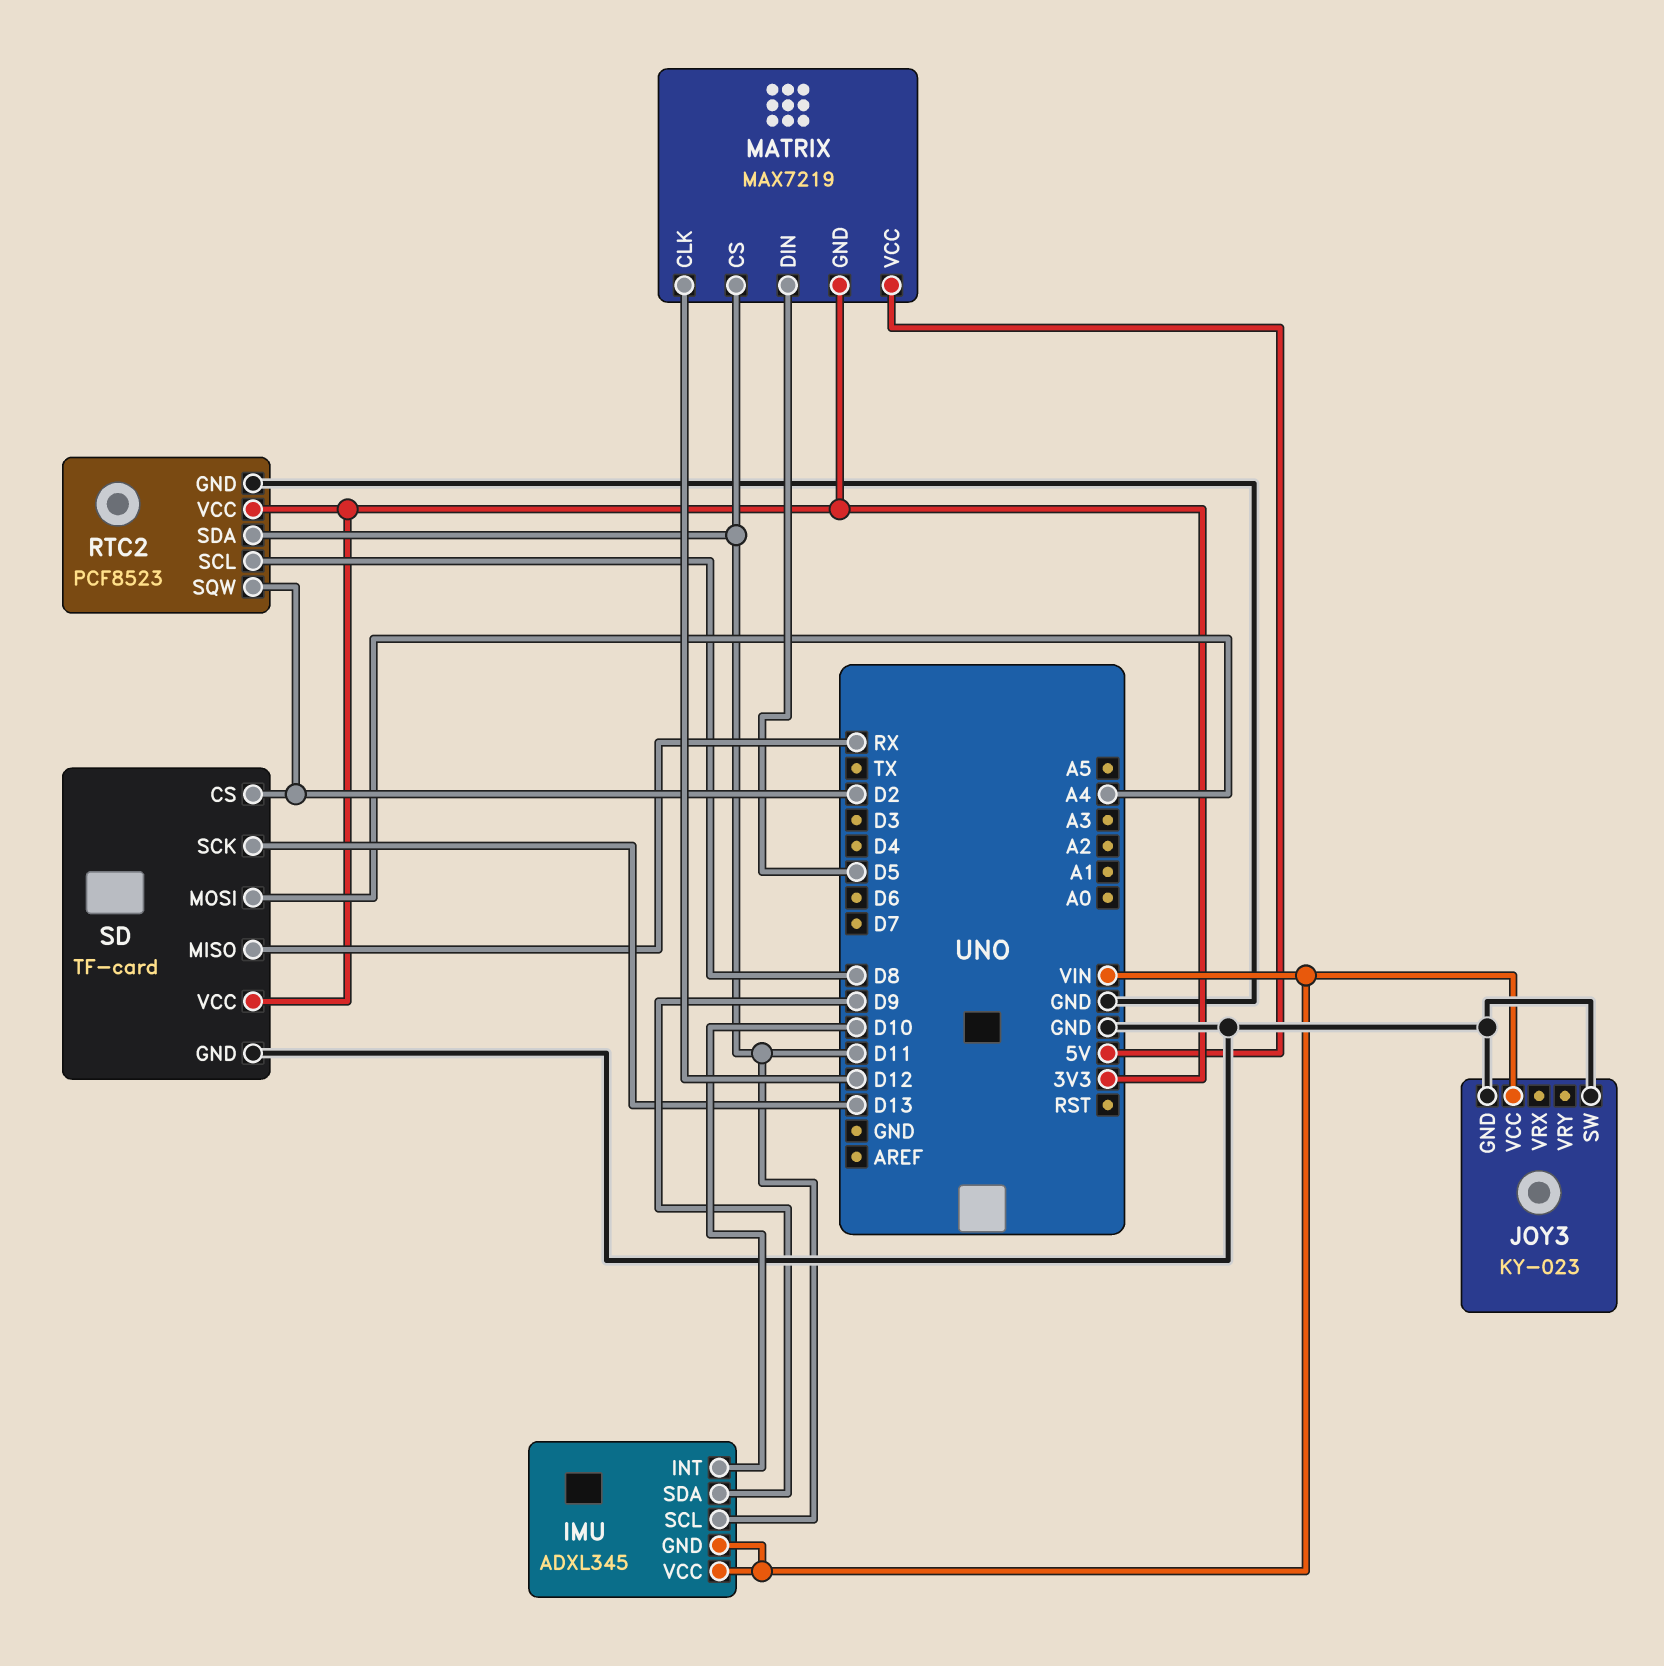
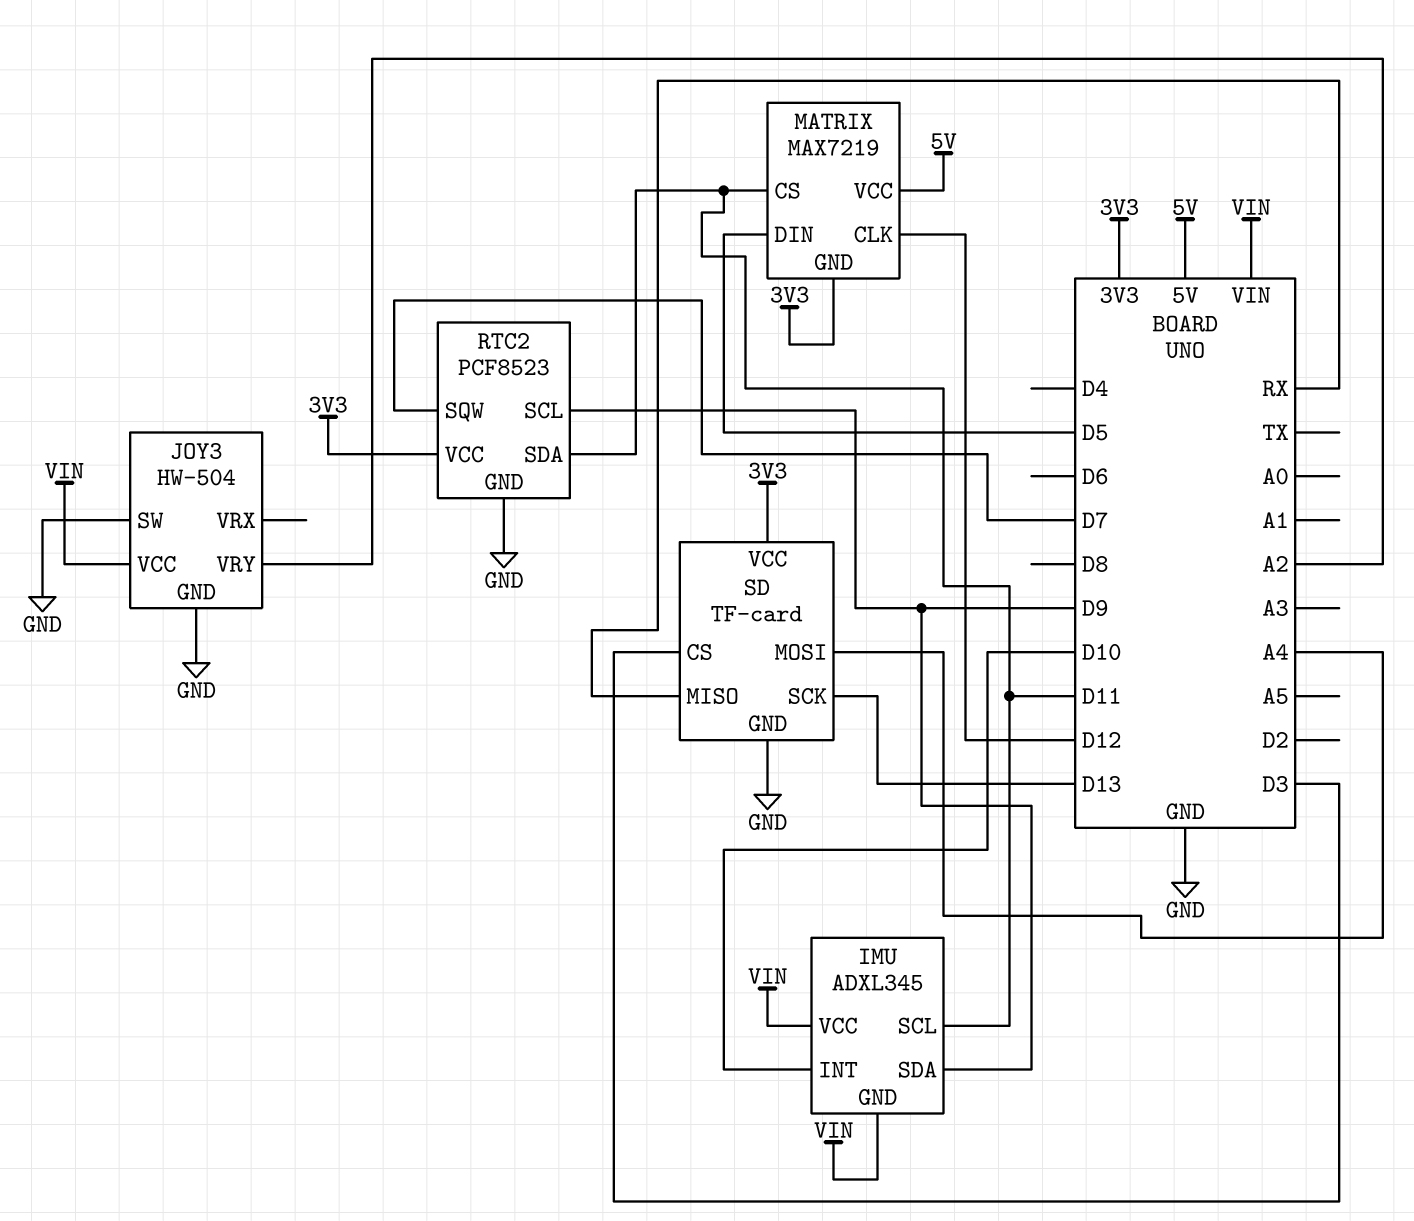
JOY3: KY-023 -> HW-504
JOY3 pin VRY: none -> A2
RTC2 pin SCL: D8 -> D9
RTC2 pin SQW: D2 -> D7
SD pin CS: D2 -> D3

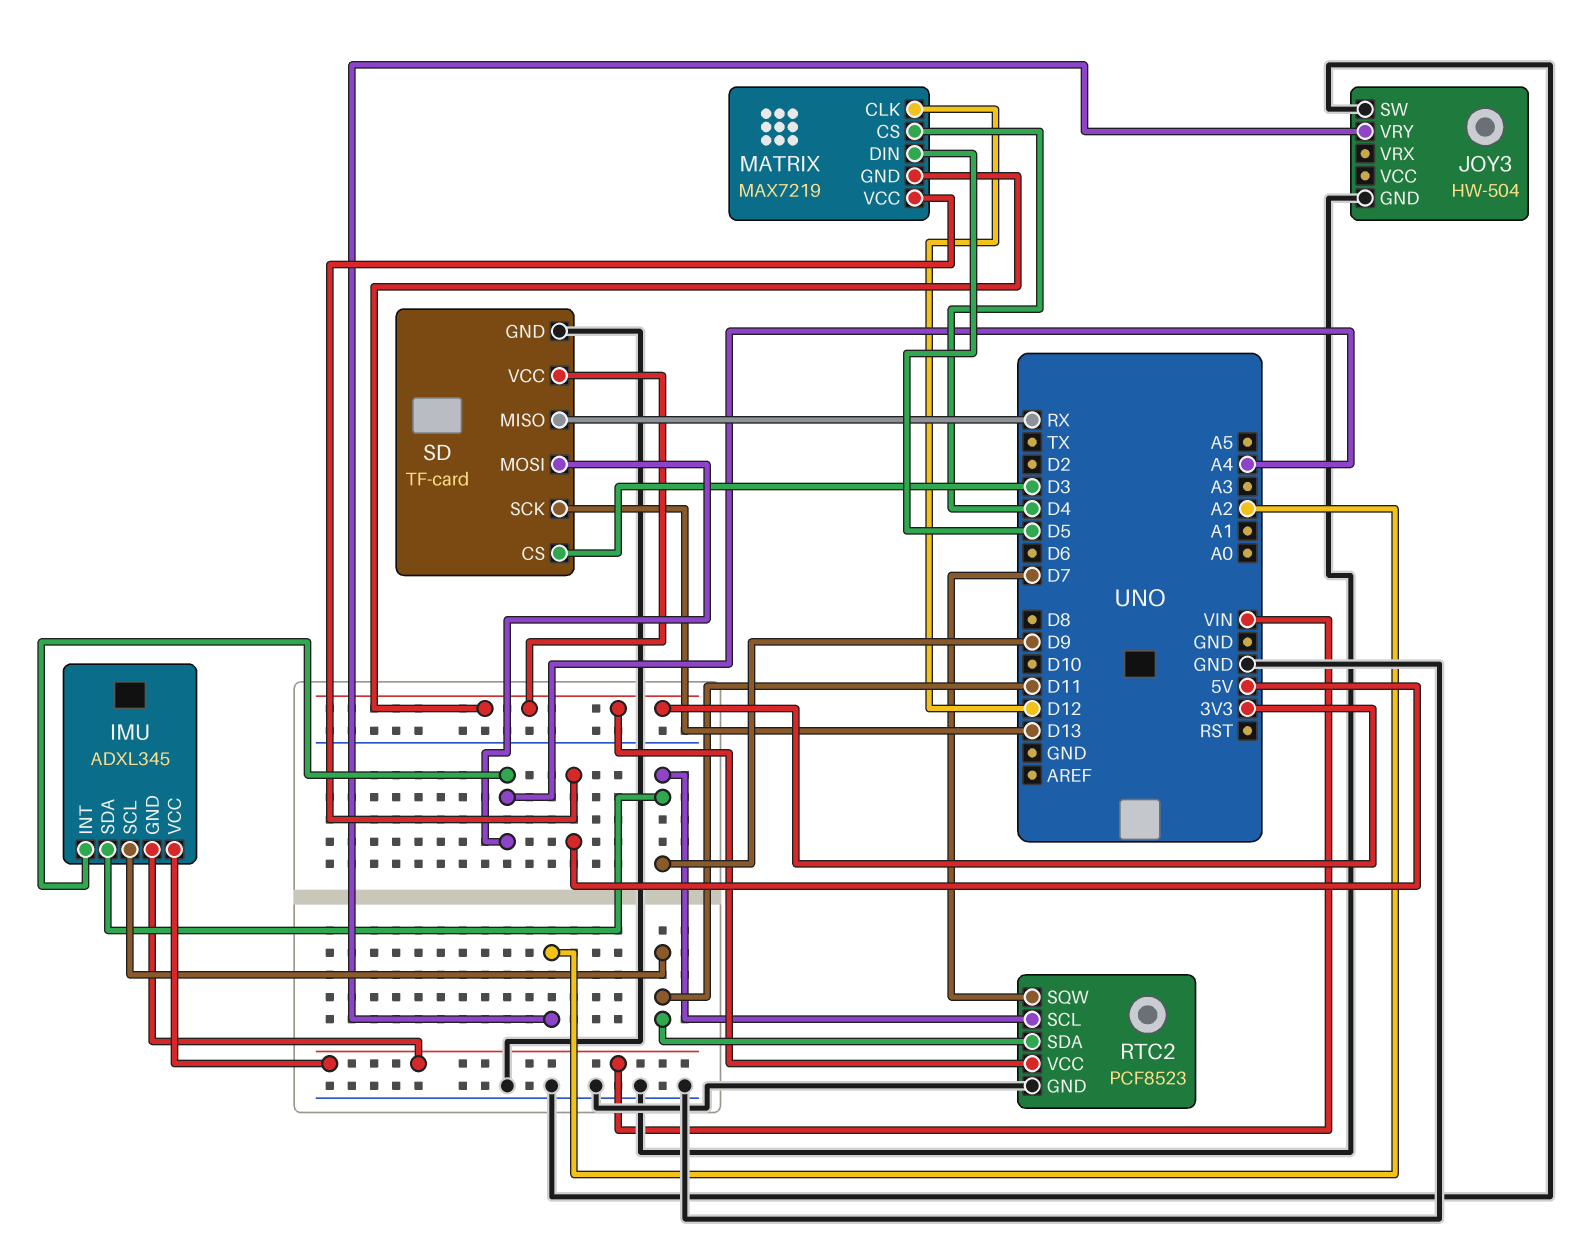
IMU pin INT: D10 -> A4
JOY3 pin VCC: VIN -> none
MATRIX pin CS: D11 -> D4

